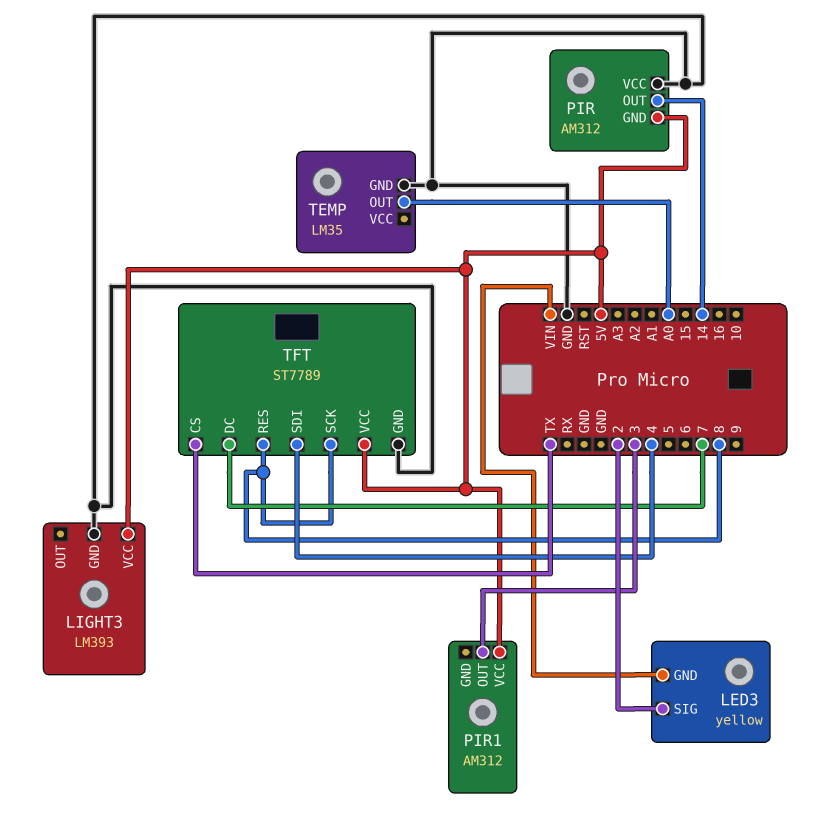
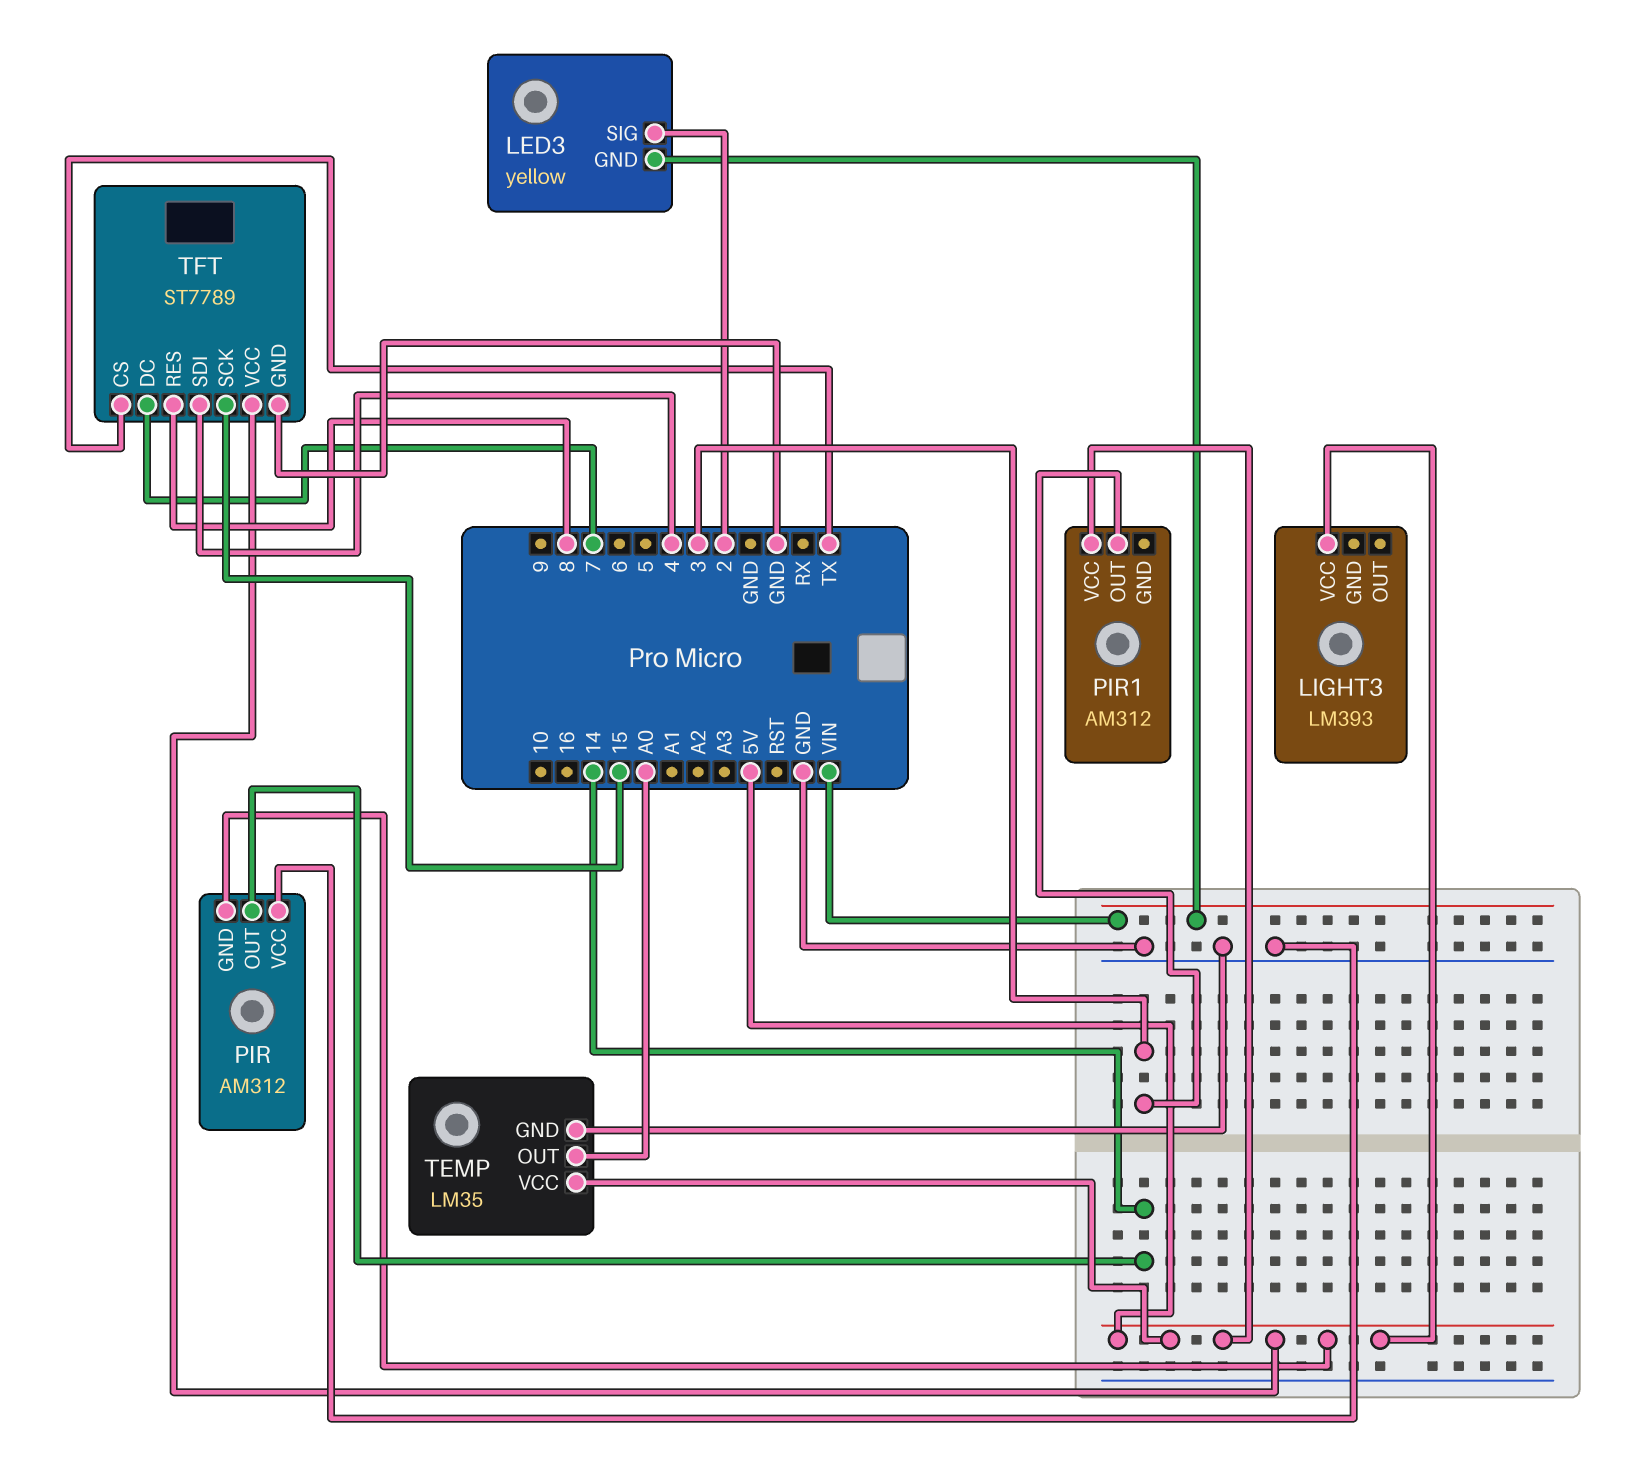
LIGHT3 pin GND: GND -> none
TEMP pin VCC: none -> 5V
TFT pin SCK: 8 -> 15

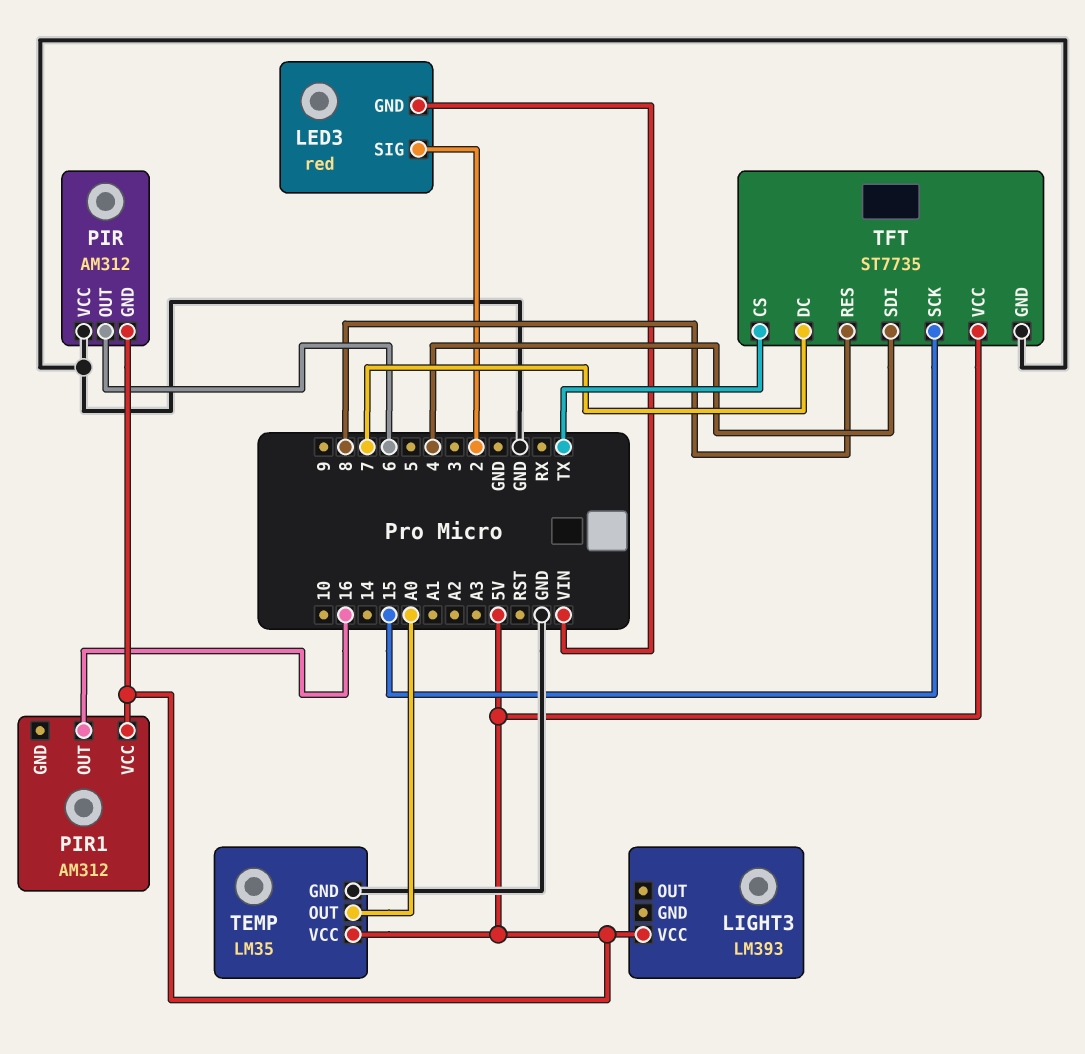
LED3: yellow -> red
PIR pin OUT: 14 -> 6
PIR1 pin OUT: 3 -> 16
TFT: ST7789 -> ST7735

